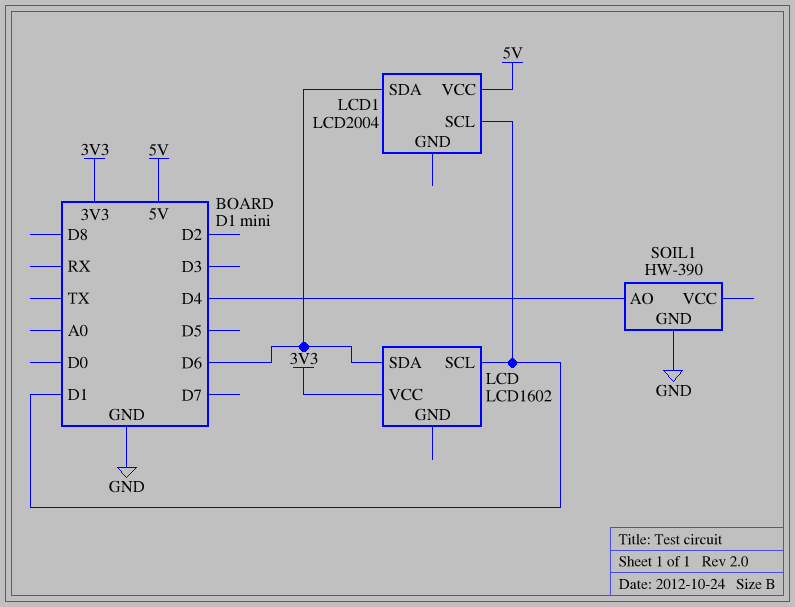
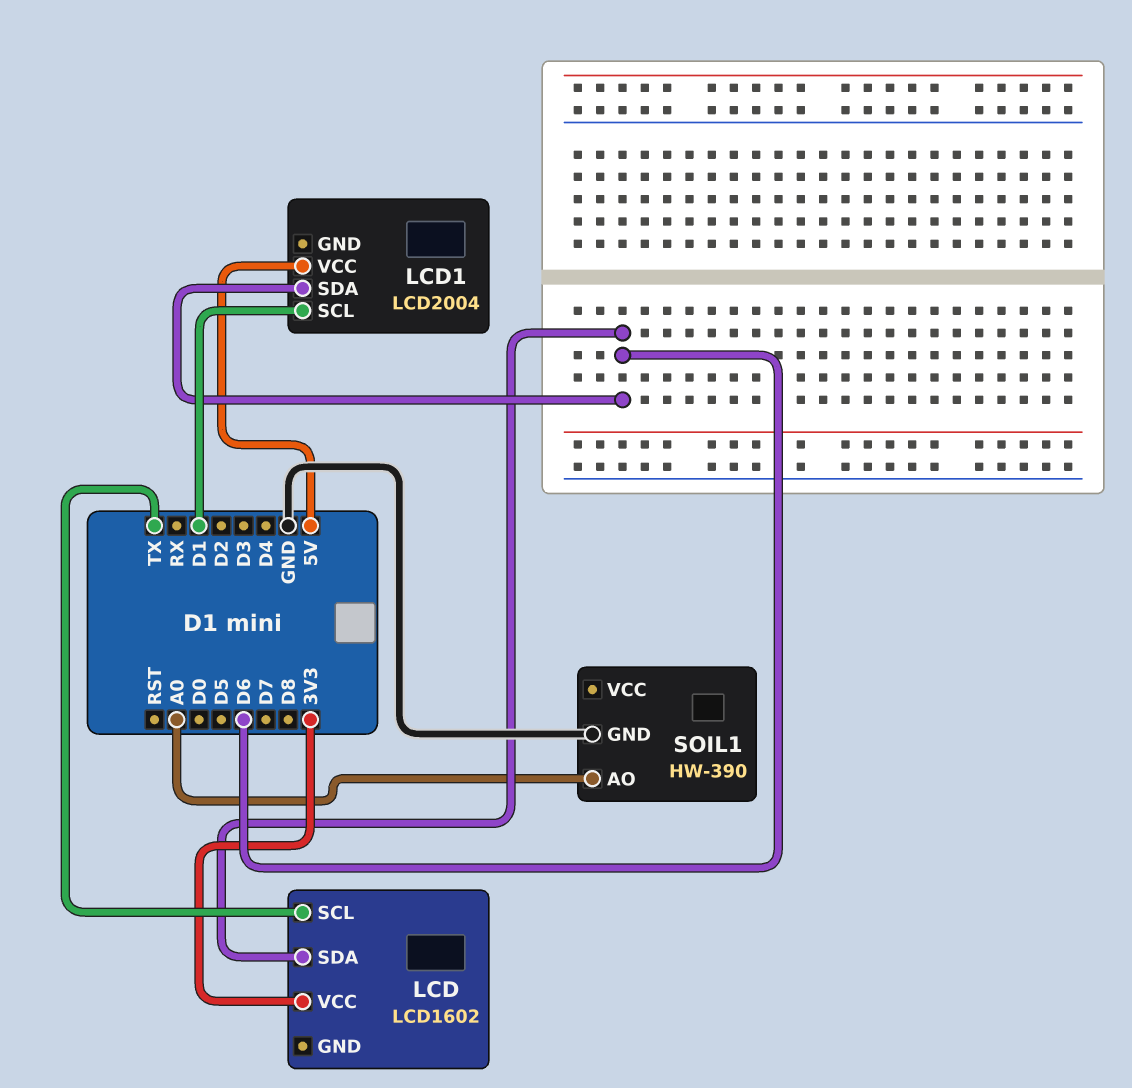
LCD pin SCL: D1 -> TX
SOIL1 pin AO: D4 -> A0

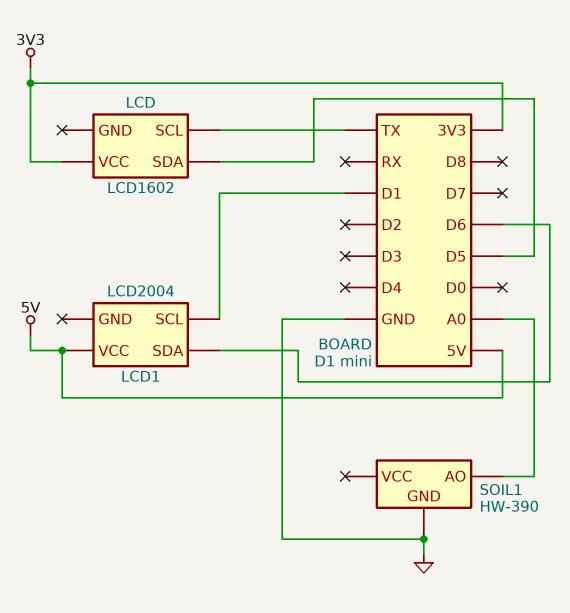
LCD pin SDA: D6 -> D5

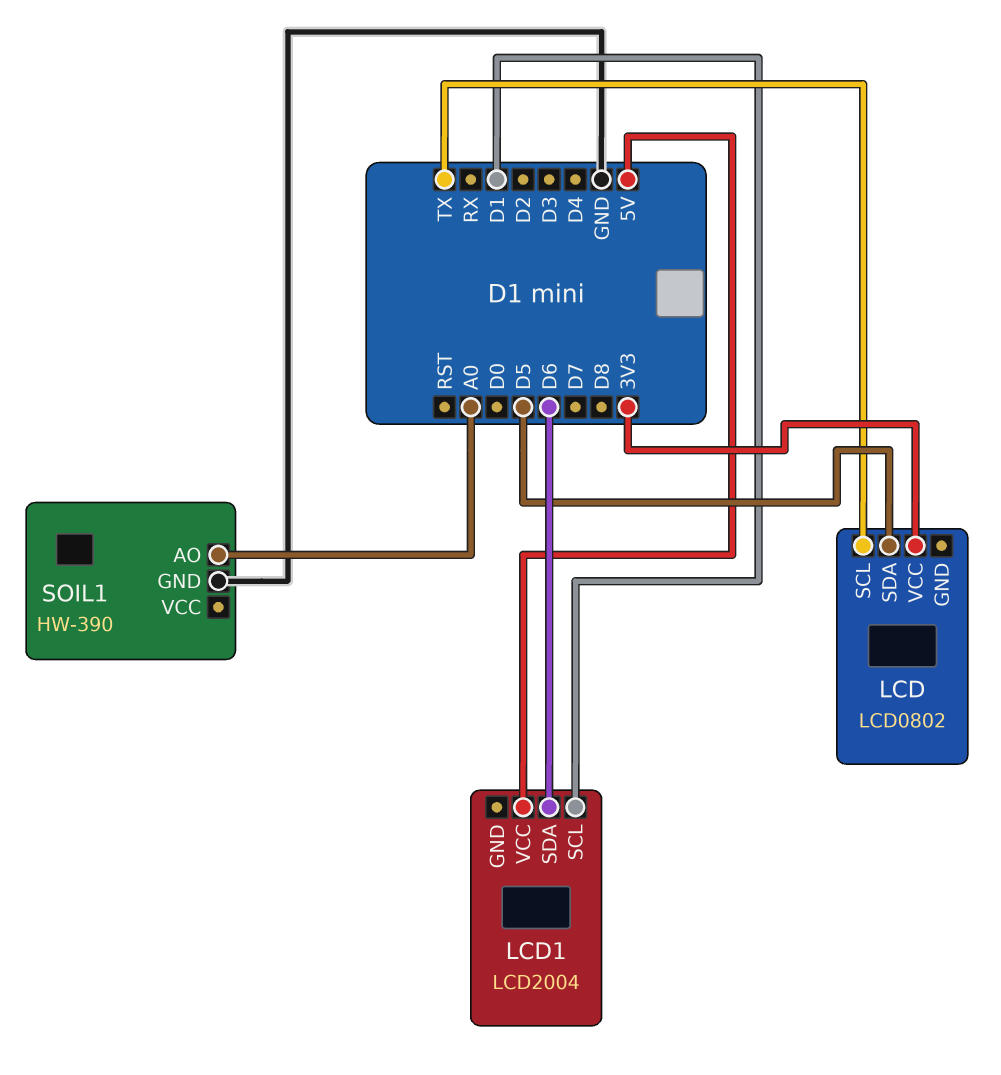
LCD: LCD1602 -> LCD0802

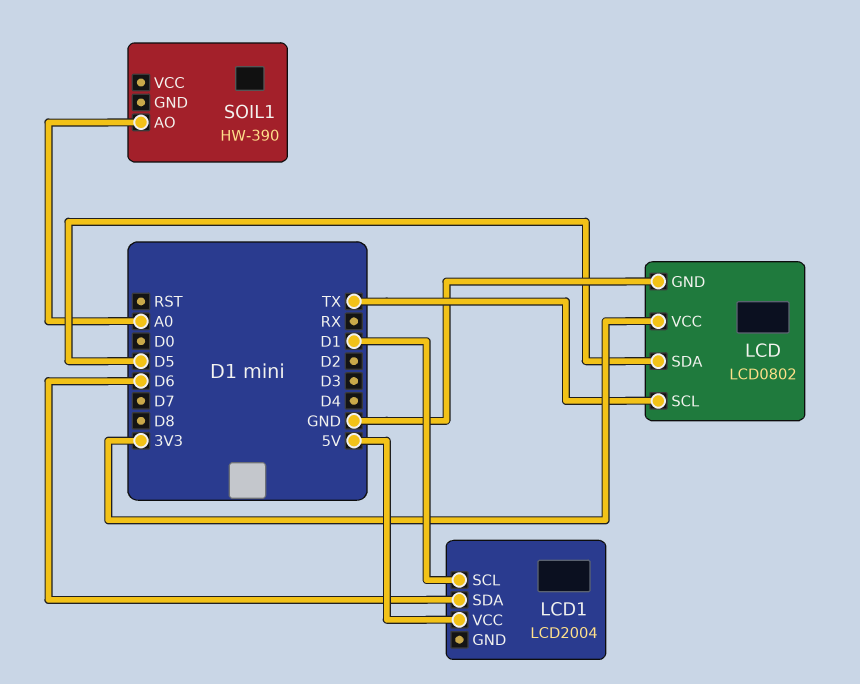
LCD pin GND: none -> GND
SOIL1 pin GND: GND -> none

